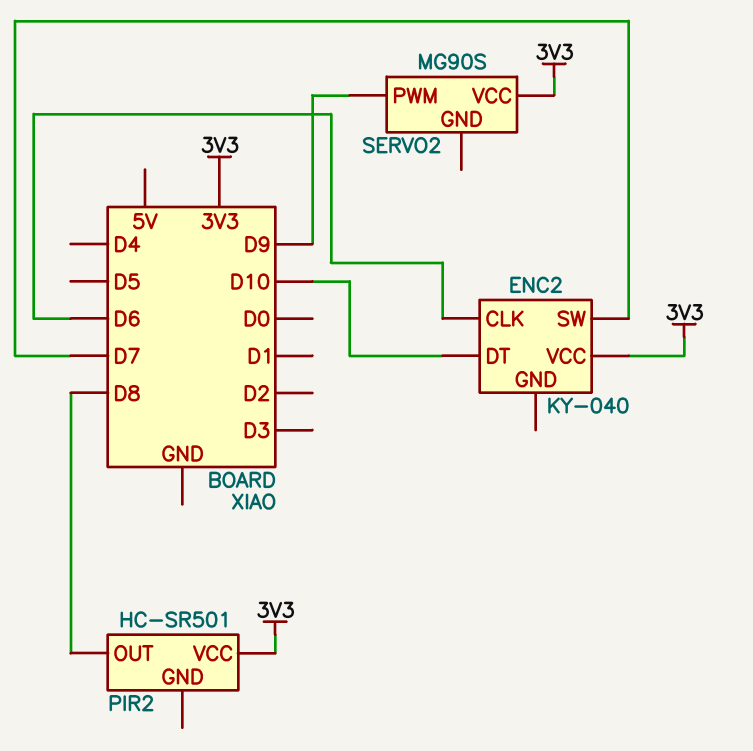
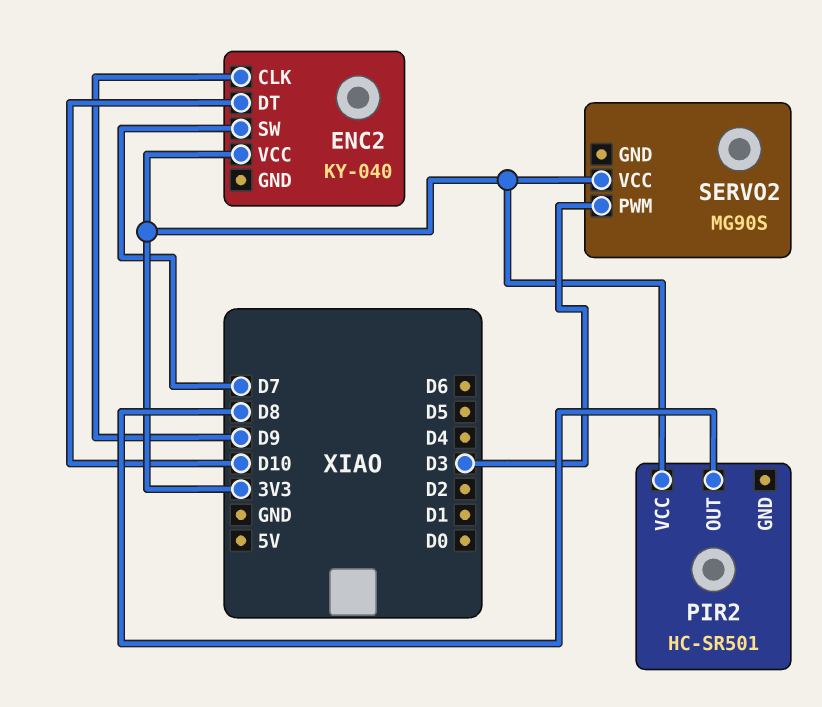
ENC2 pin CLK: D6 -> D9
SERVO2 pin PWM: D9 -> D3

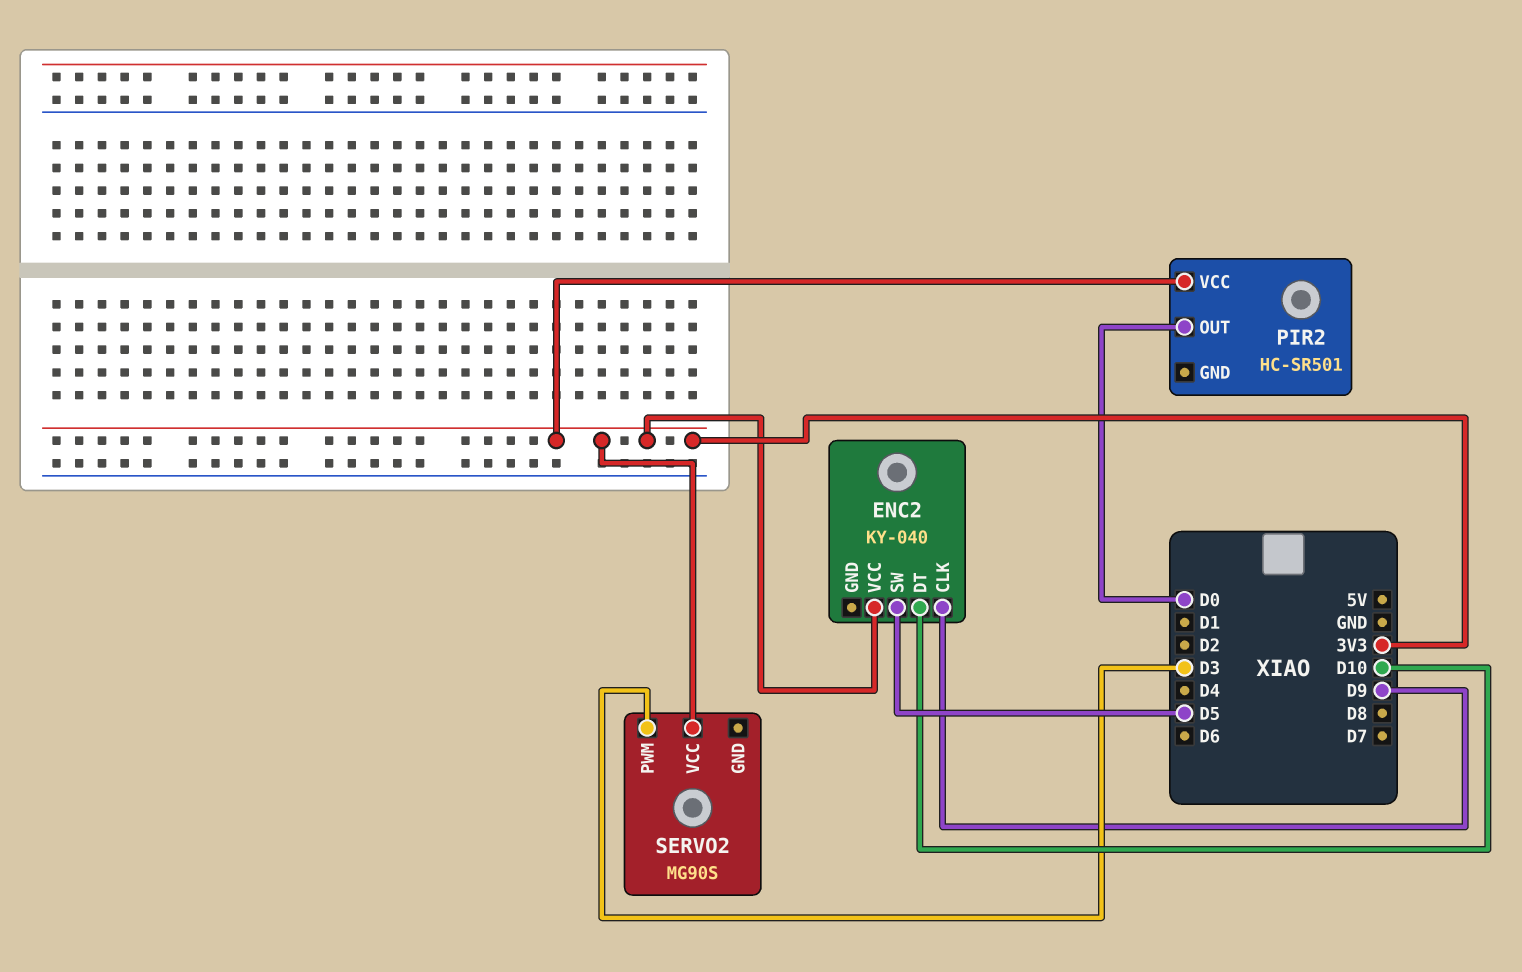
ENC2 pin SW: D7 -> D5
PIR2 pin OUT: D8 -> D0

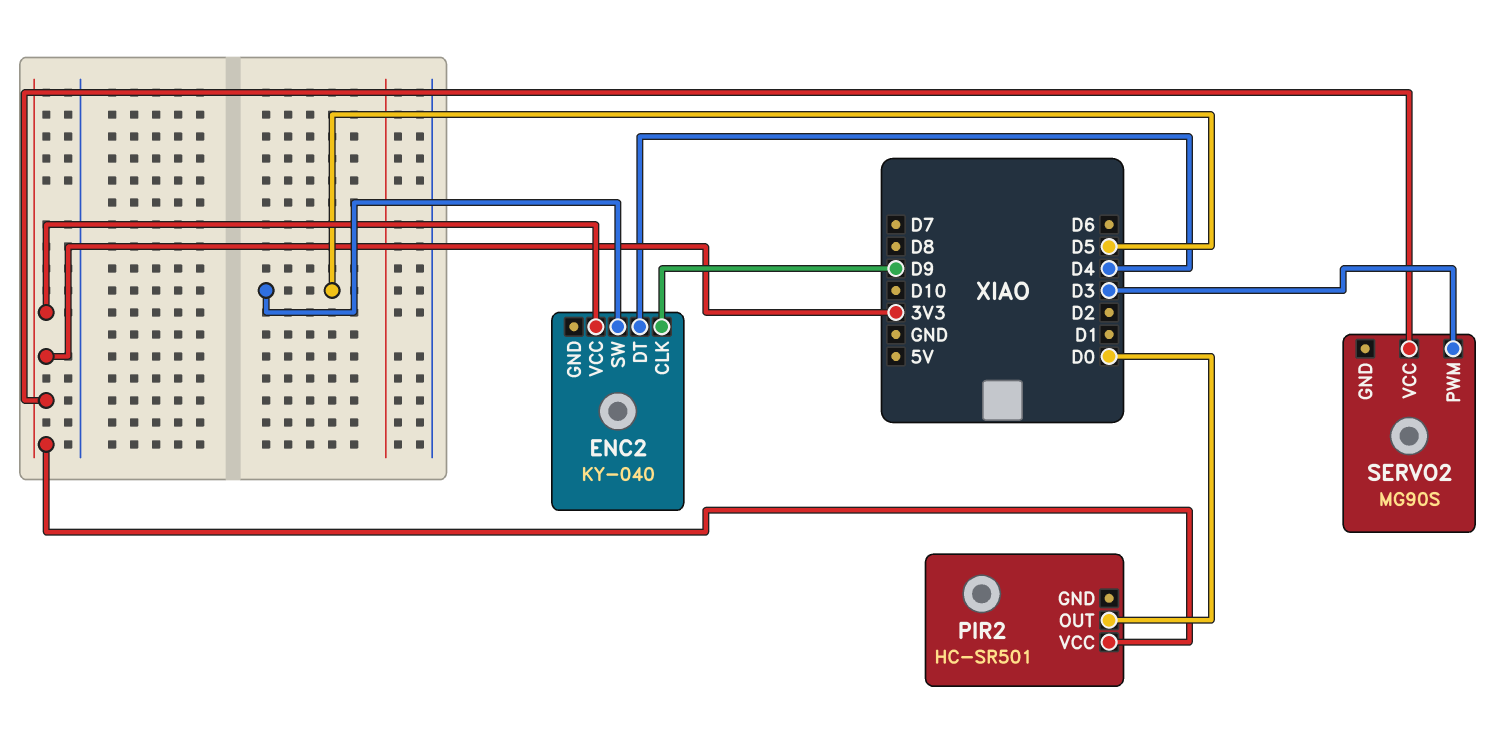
ENC2 pin DT: D10 -> D4

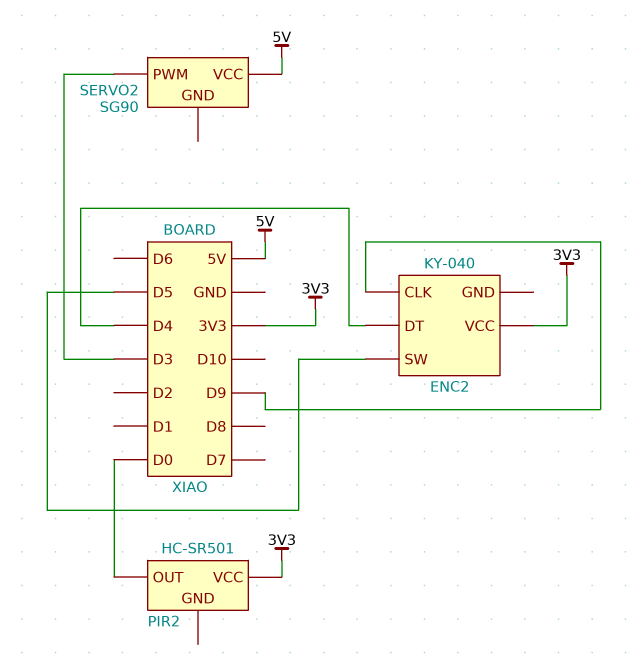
SERVO2: MG90S -> SG90
SERVO2 pin VCC: 3V3 -> 5V

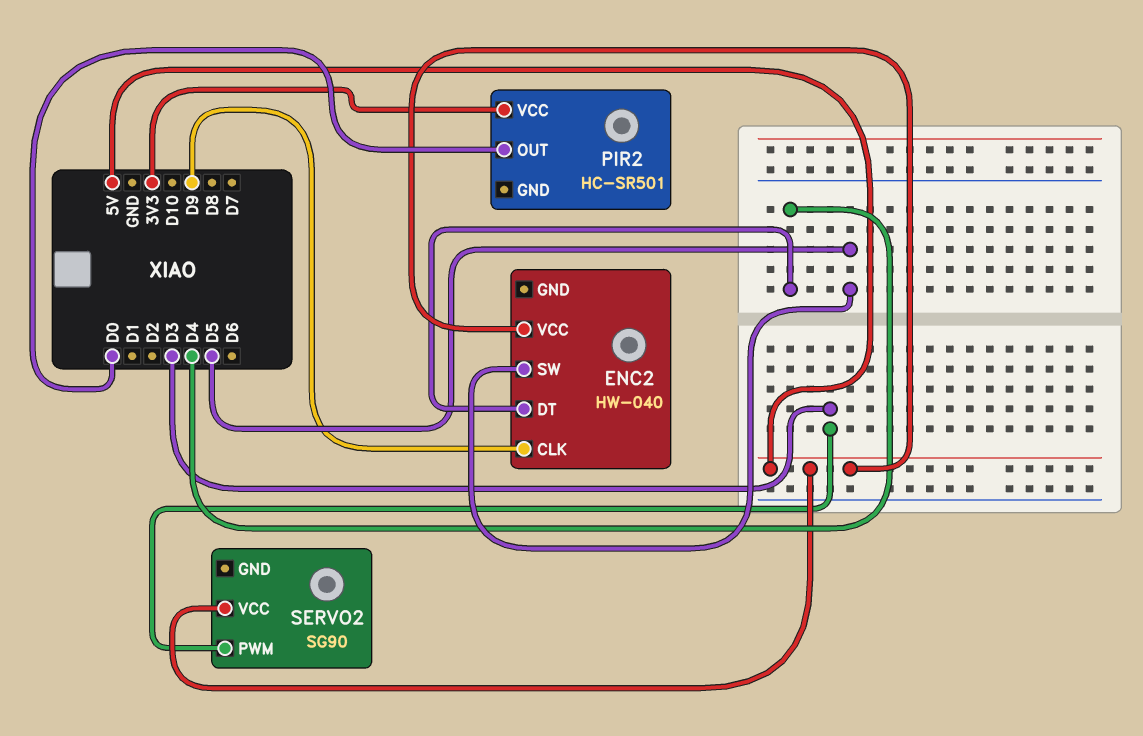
ENC2: KY-040 -> HW-040
ENC2 pin VCC: 3V3 -> 5V

